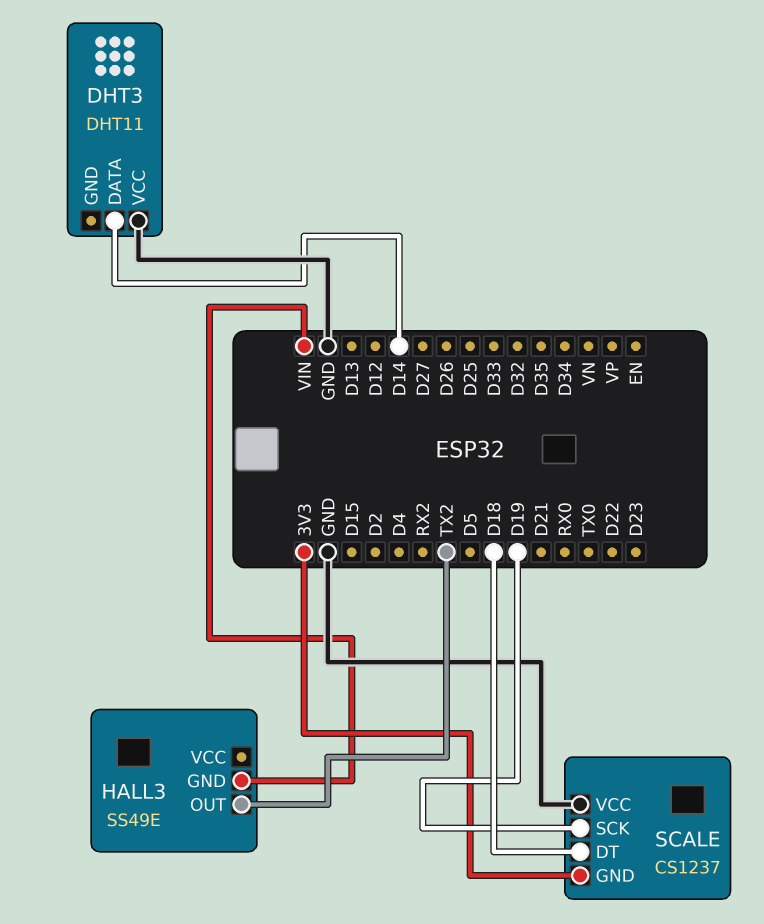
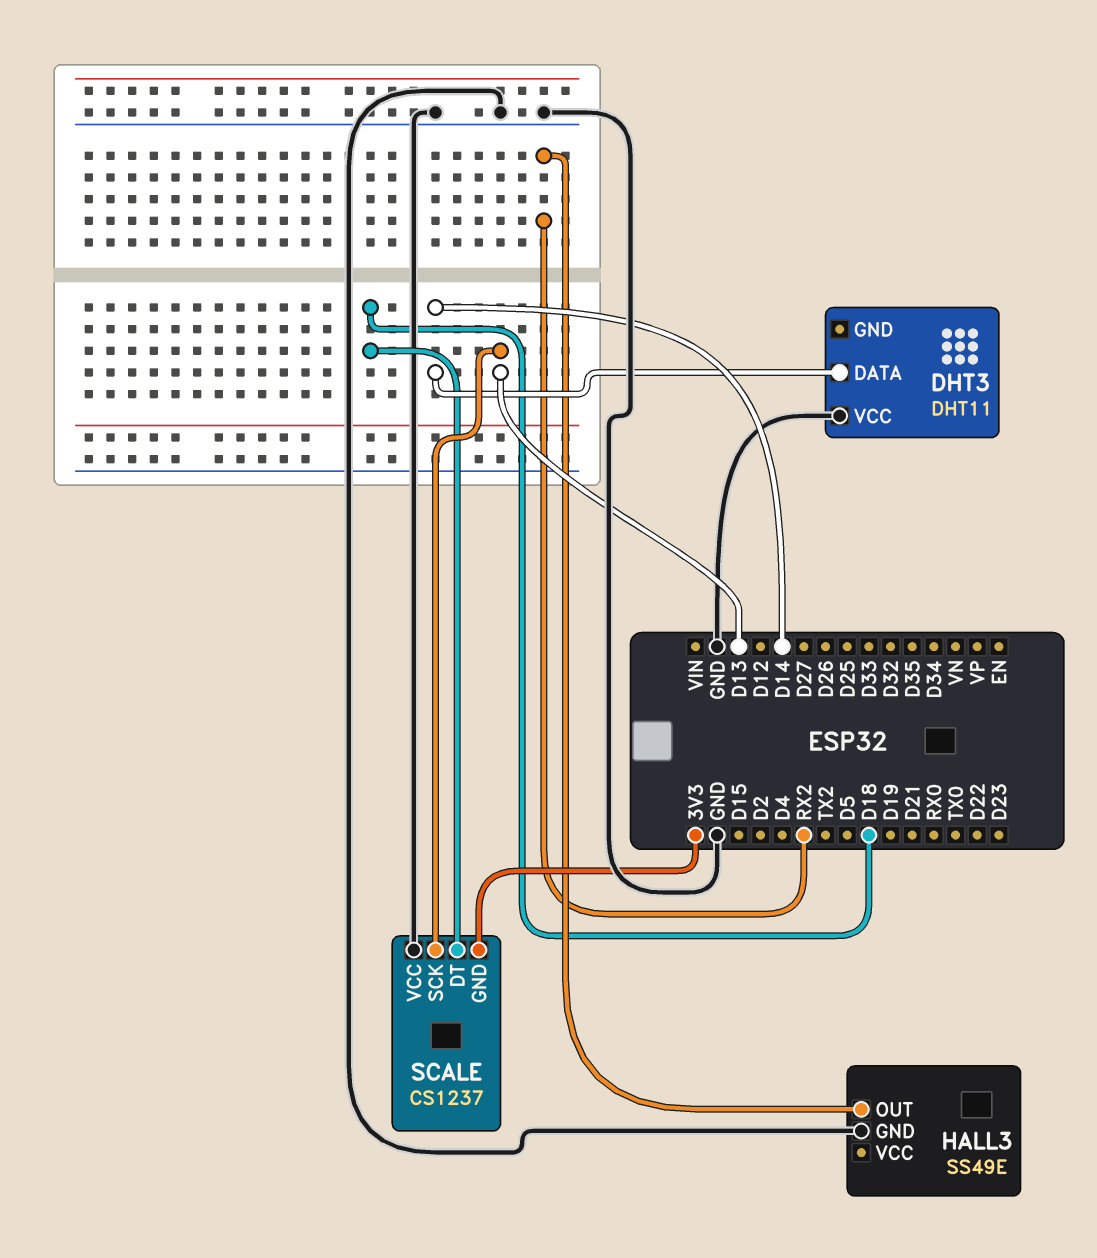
HALL3 pin GND: VIN -> GND
HALL3 pin OUT: TX2 -> RX2
SCALE pin SCK: D19 -> D13

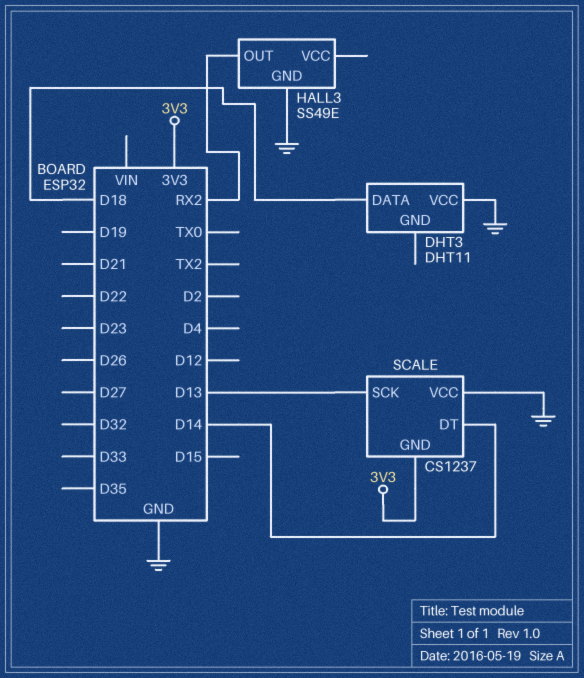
DHT3 pin DATA: D14 -> D18
SCALE pin DT: D18 -> D14

